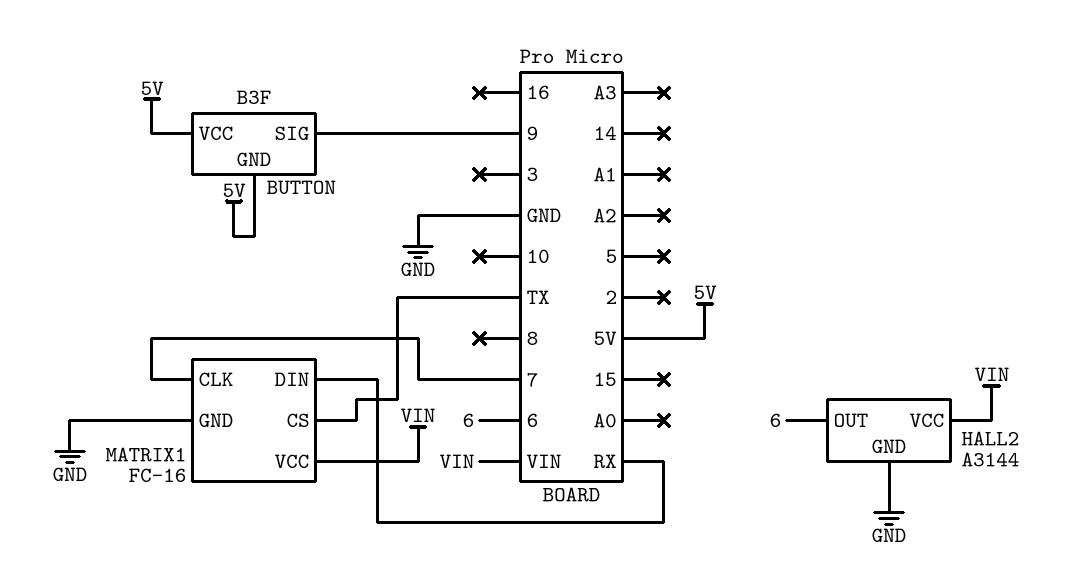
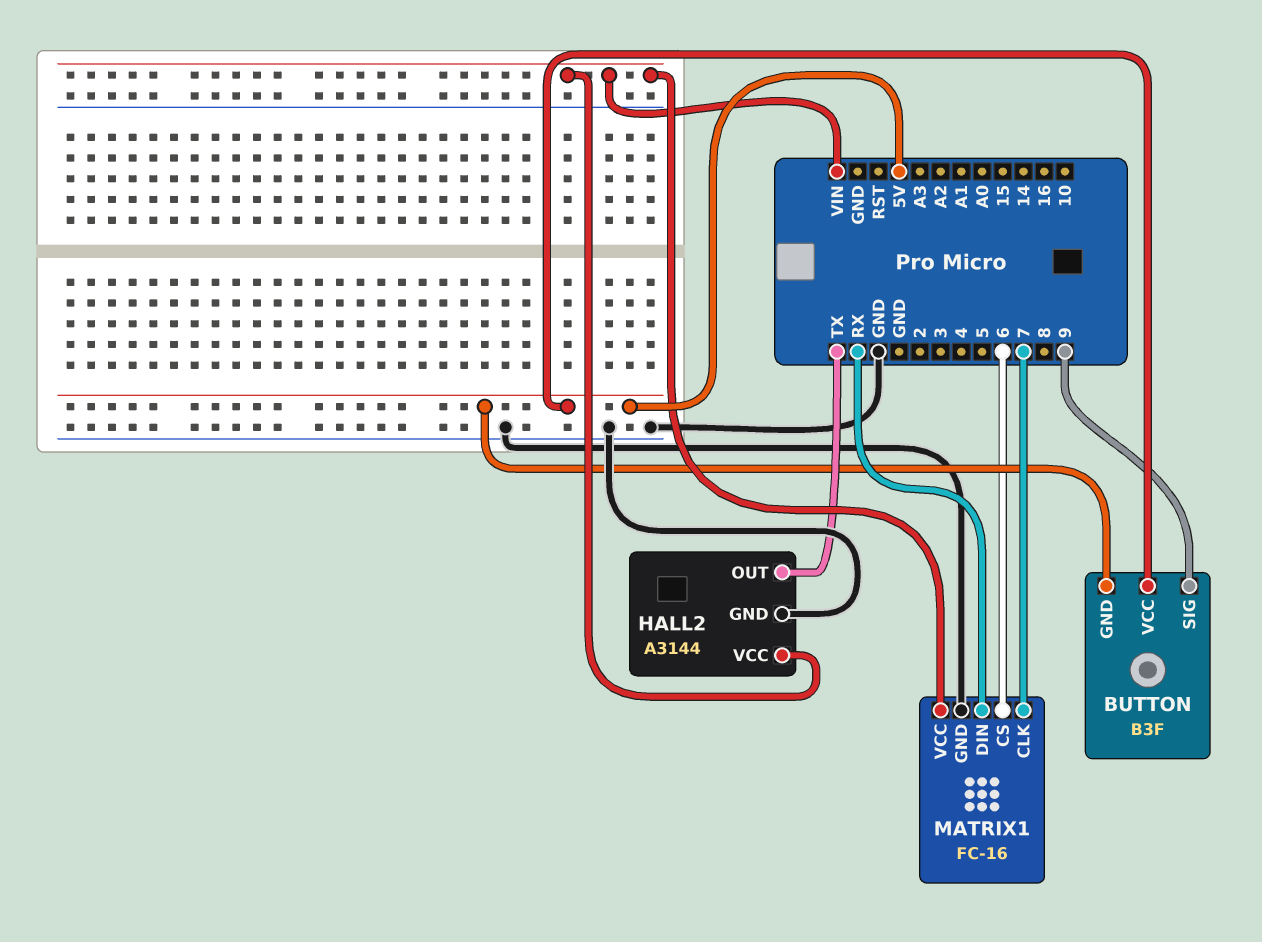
HALL2 pin OUT: 6 -> TX
MATRIX1 pin CS: TX -> 6

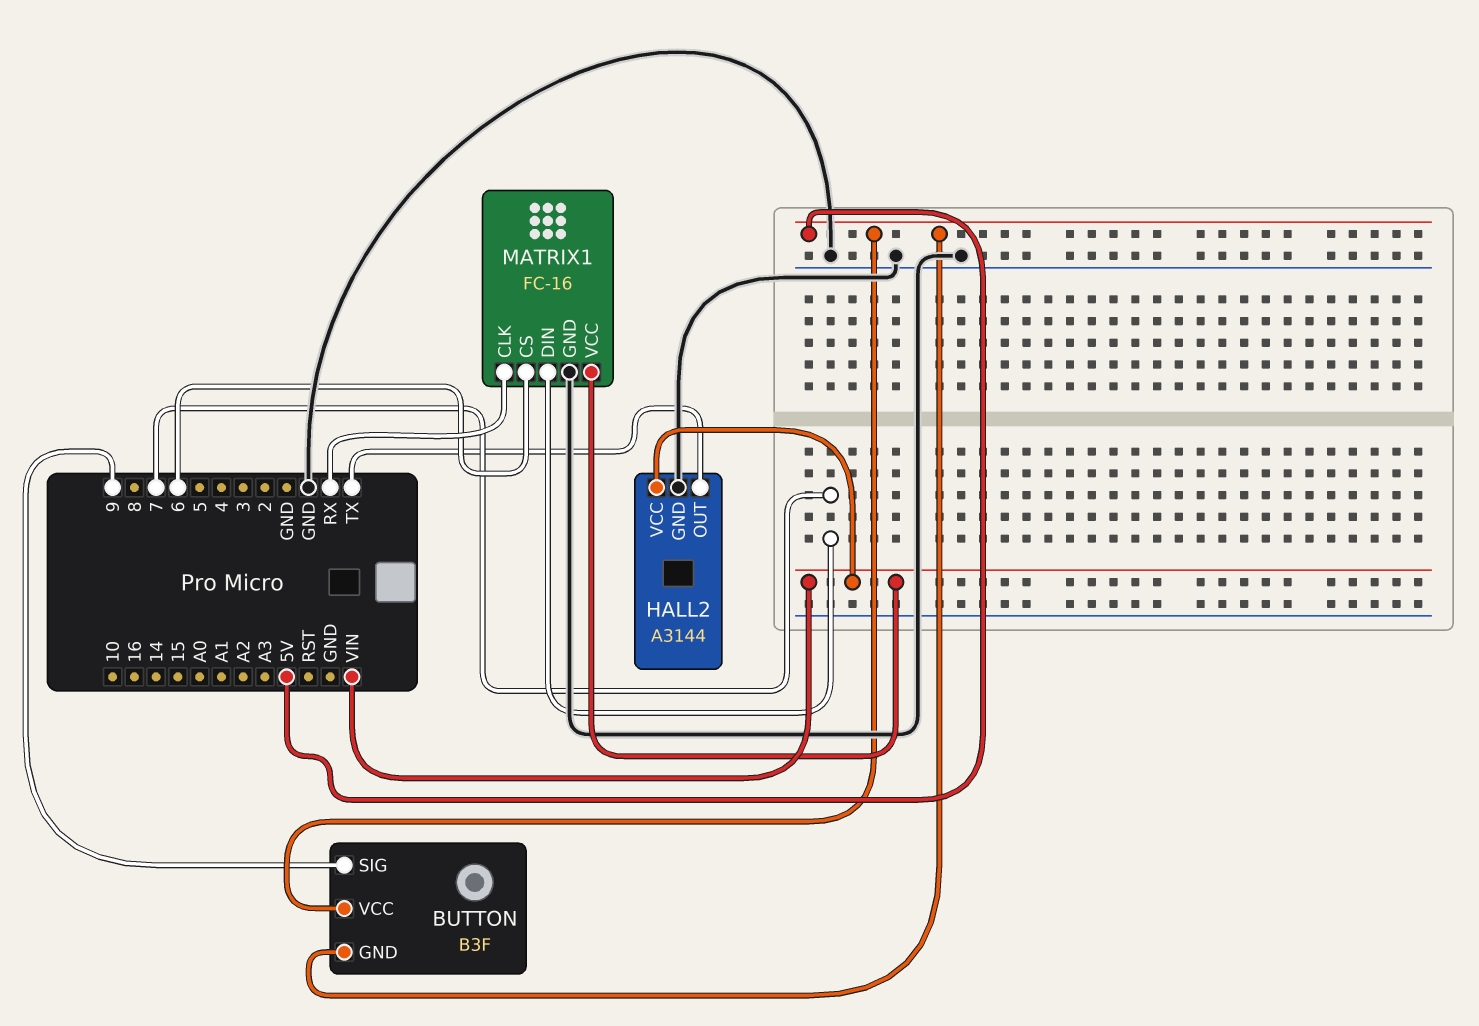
MATRIX1 pin CLK: 7 -> RX
MATRIX1 pin DIN: RX -> 7

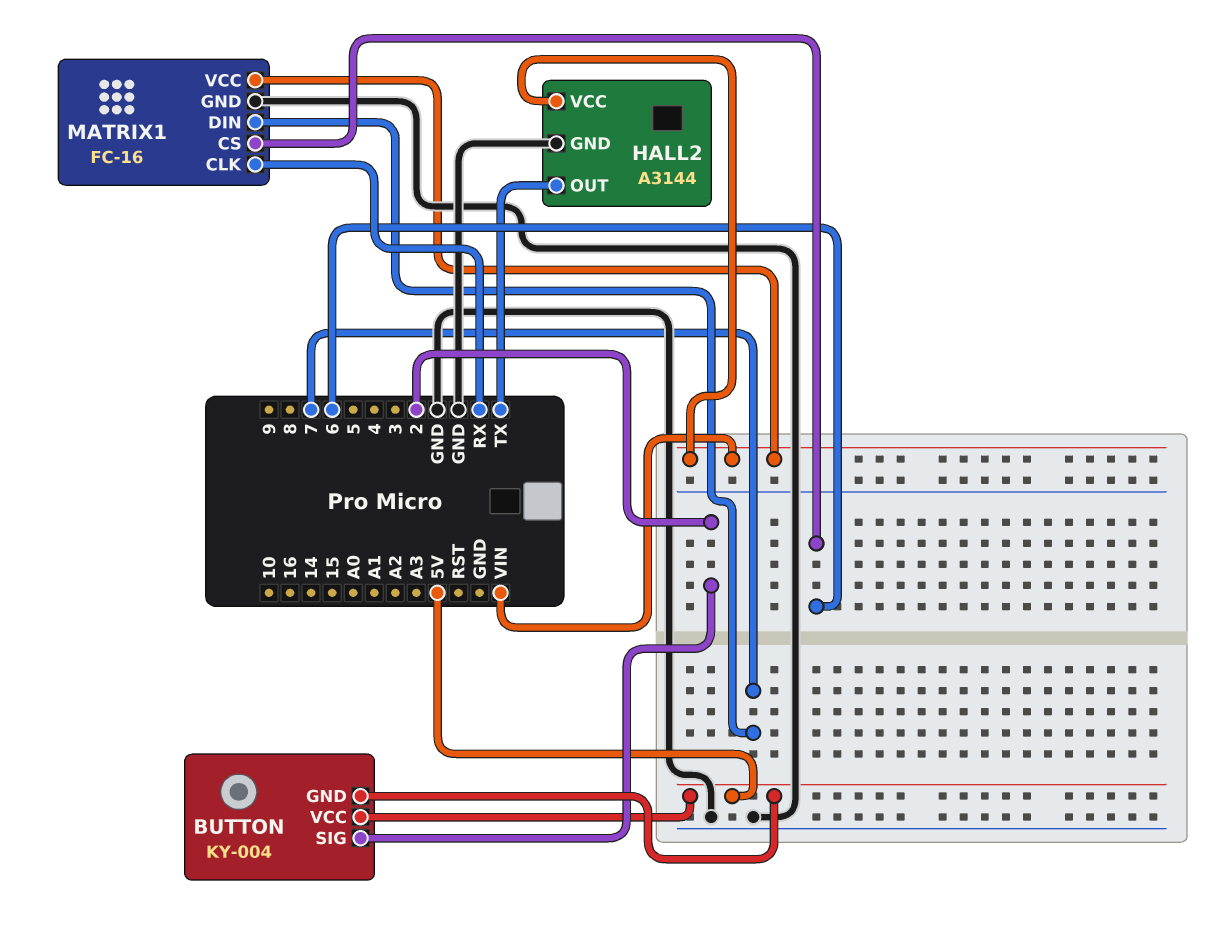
BUTTON: B3F -> KY-004
BUTTON pin SIG: 9 -> 2

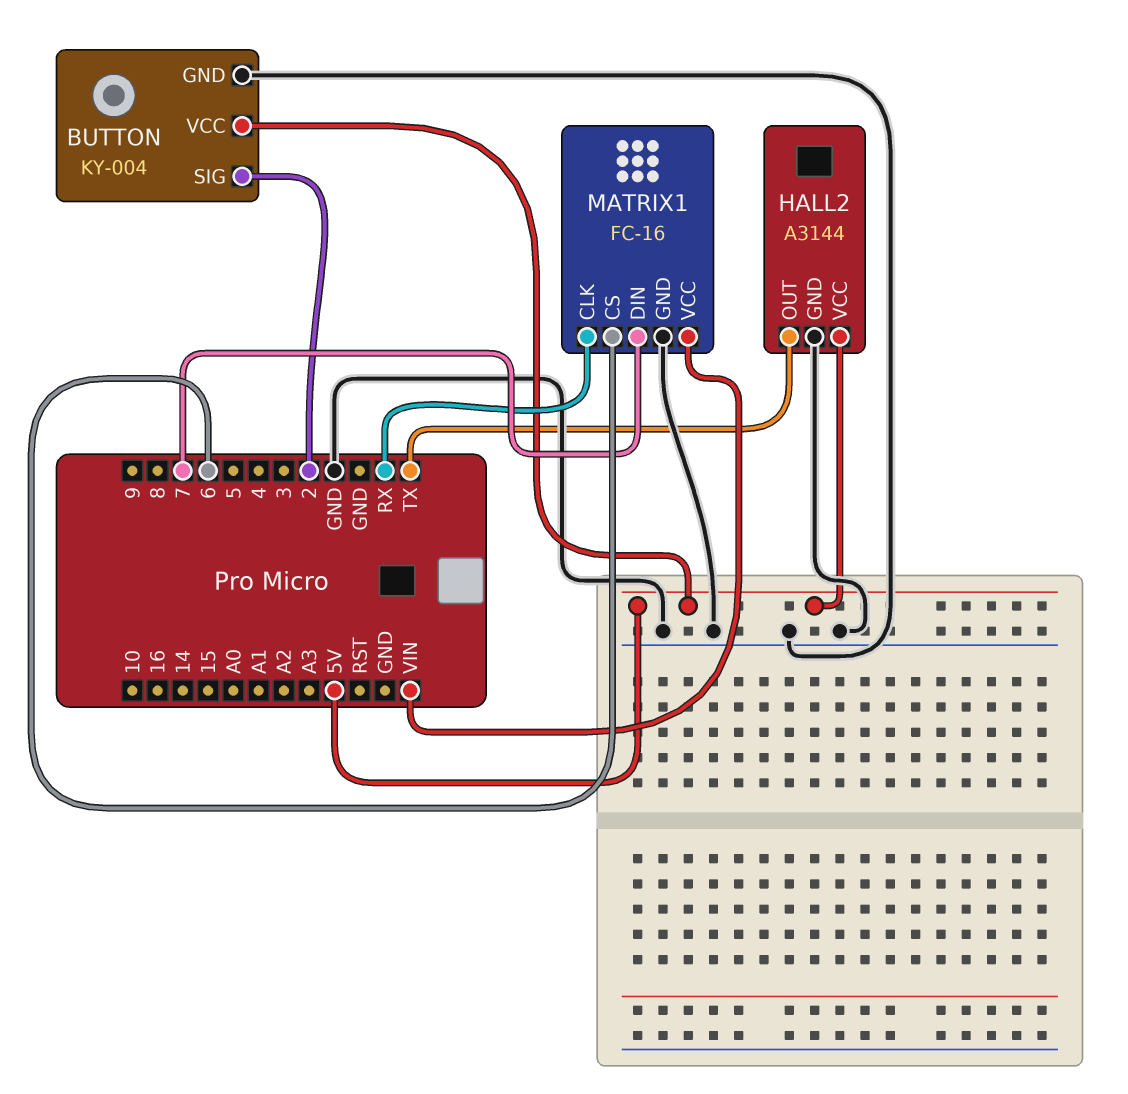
BUTTON pin GND: 5V -> GND
HALL2 pin VCC: VIN -> 5V

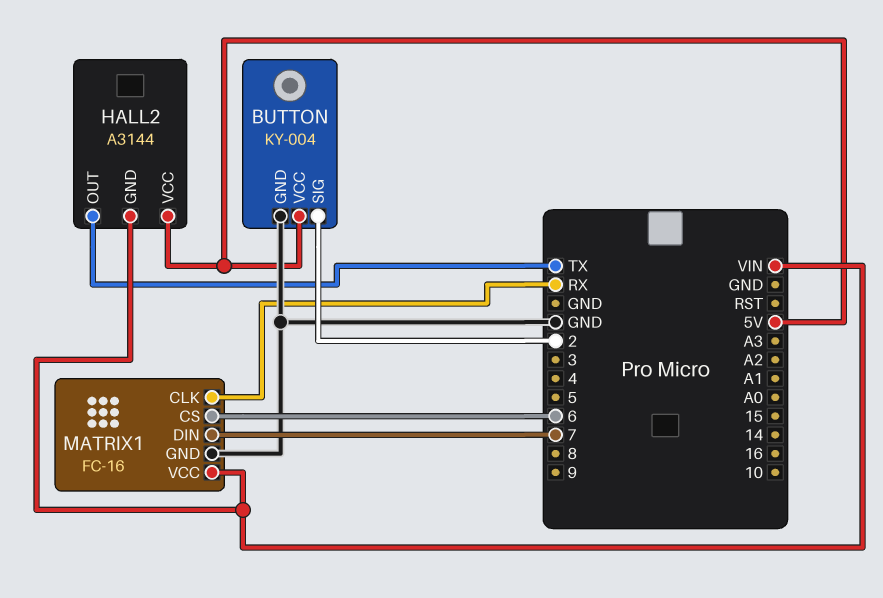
HALL2 pin GND: GND -> VIN

